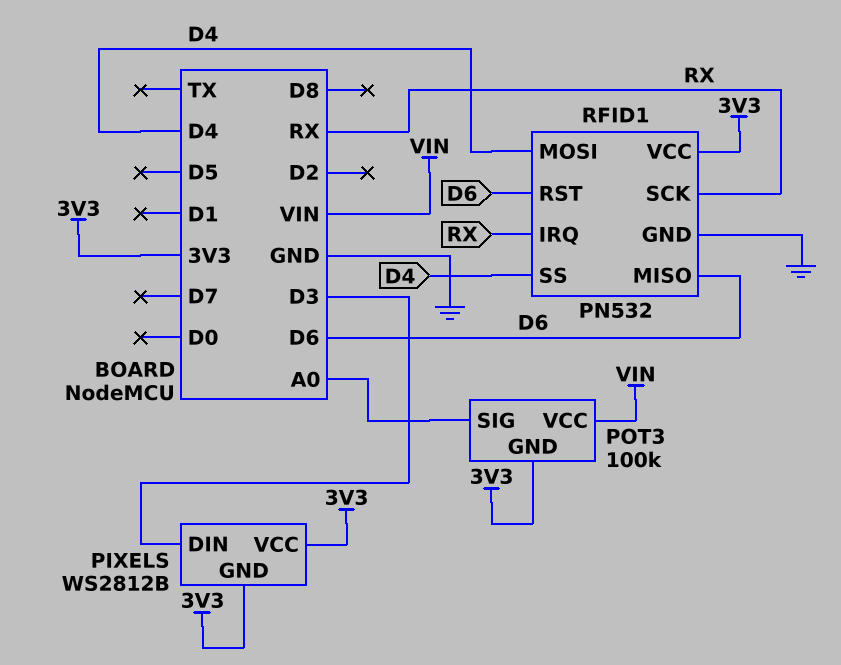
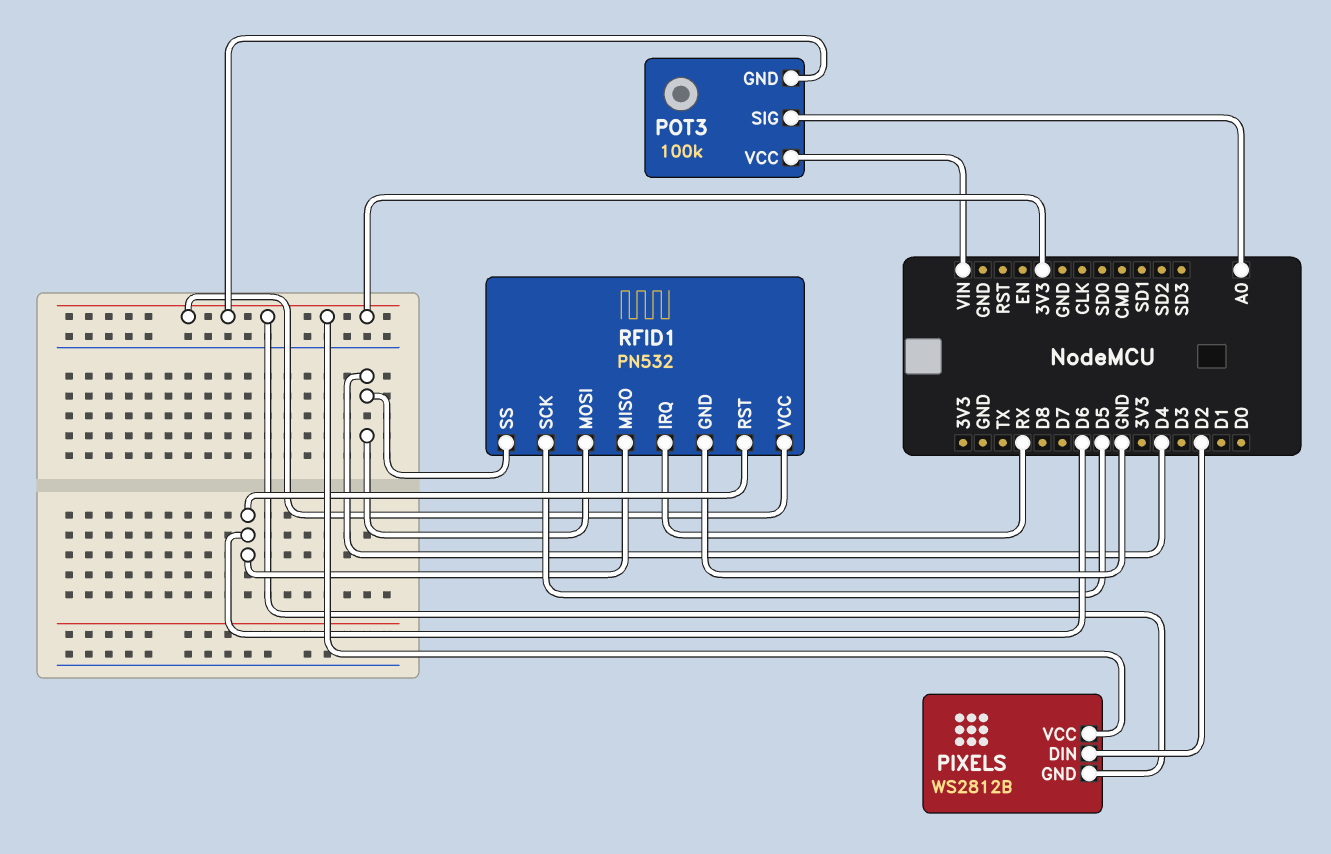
PIXELS pin DIN: D3 -> D2
RFID1 pin SCK: RX -> D5

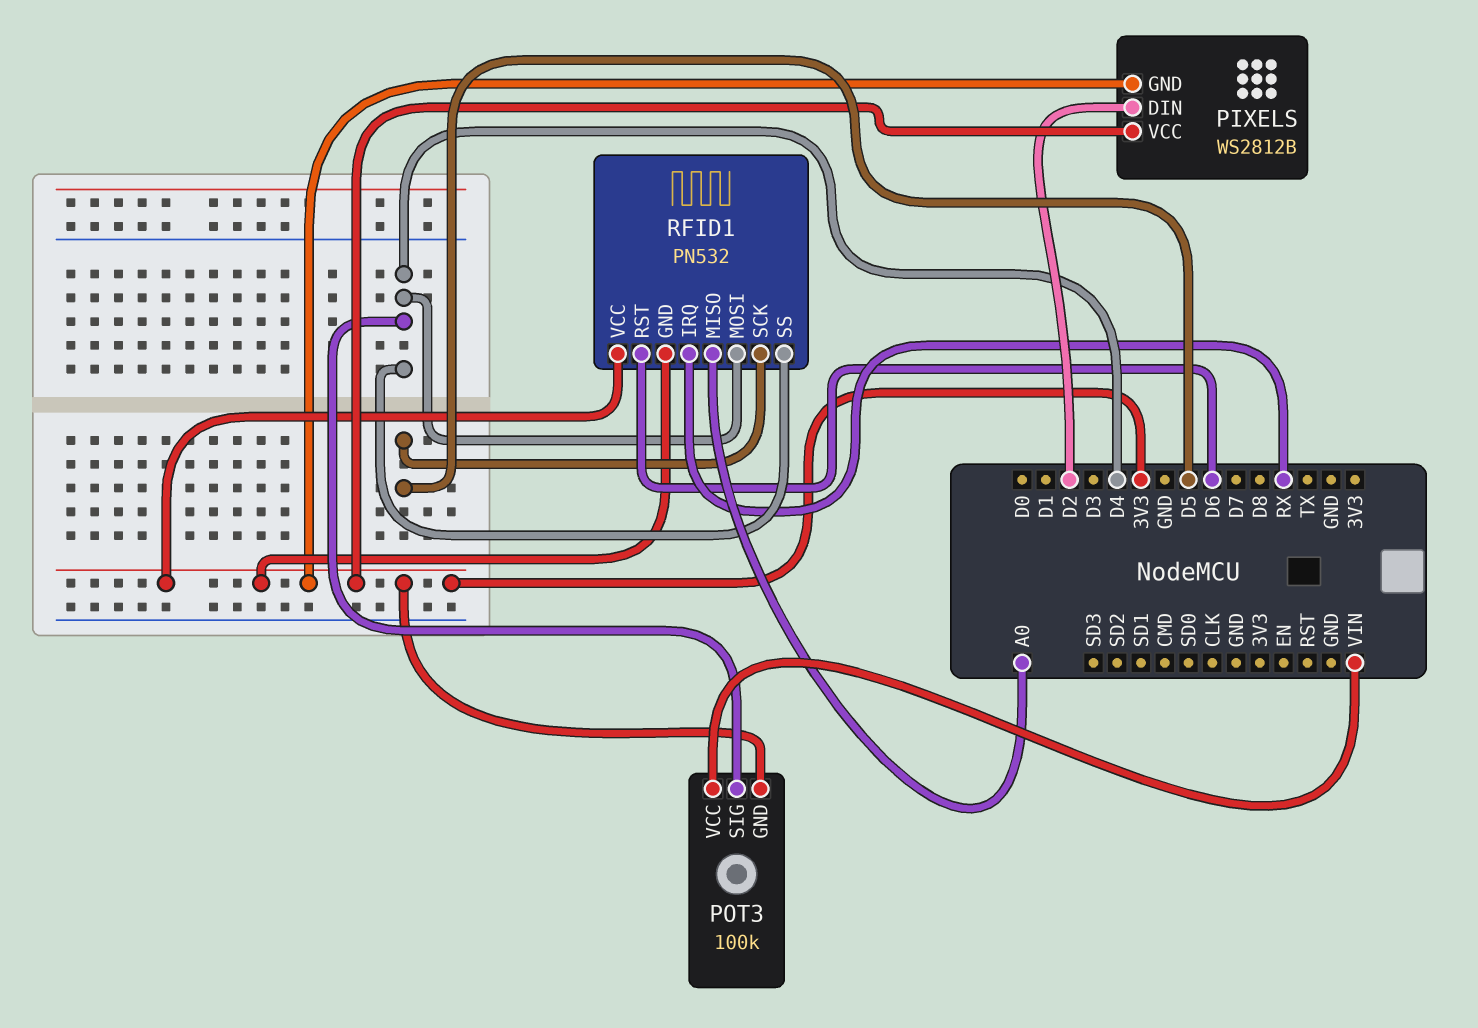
POT3 pin SIG: A0 -> D4
RFID1 pin GND: GND -> 3V3
RFID1 pin MISO: D6 -> A0

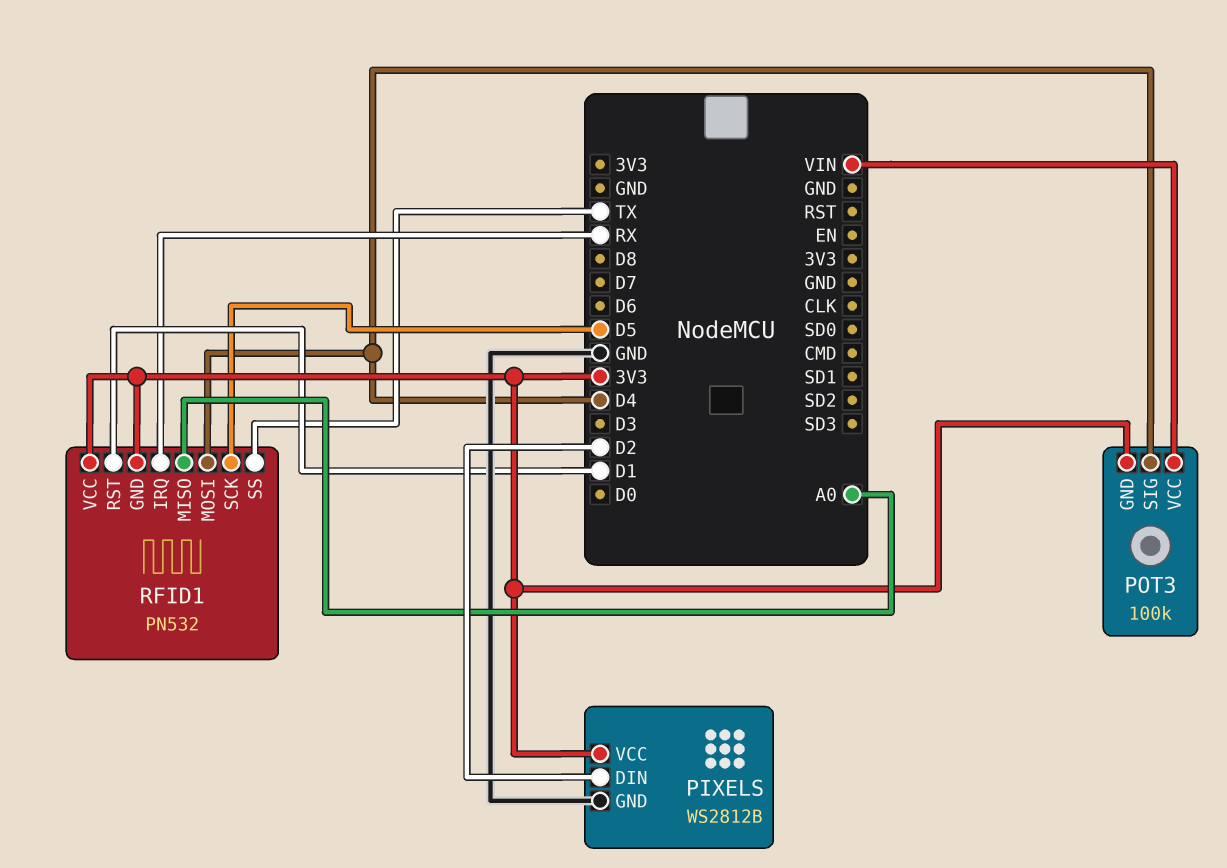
PIXELS pin GND: 3V3 -> GND
RFID1 pin RST: D6 -> D1
RFID1 pin SS: D4 -> TX

